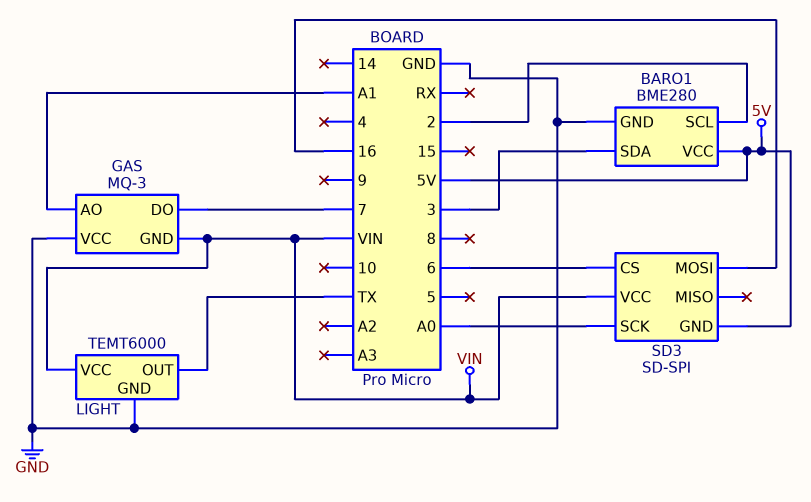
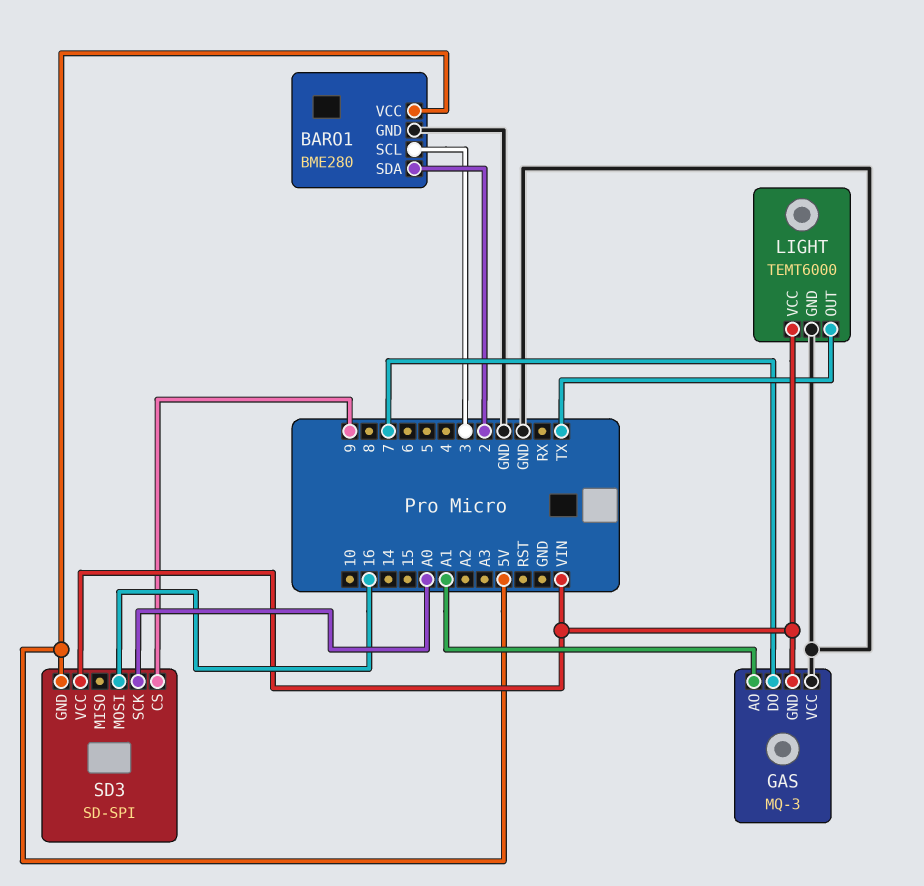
BARO1 pin SCL: 2 -> 3
BARO1 pin SDA: 3 -> 2
SD3 pin CS: 6 -> 9

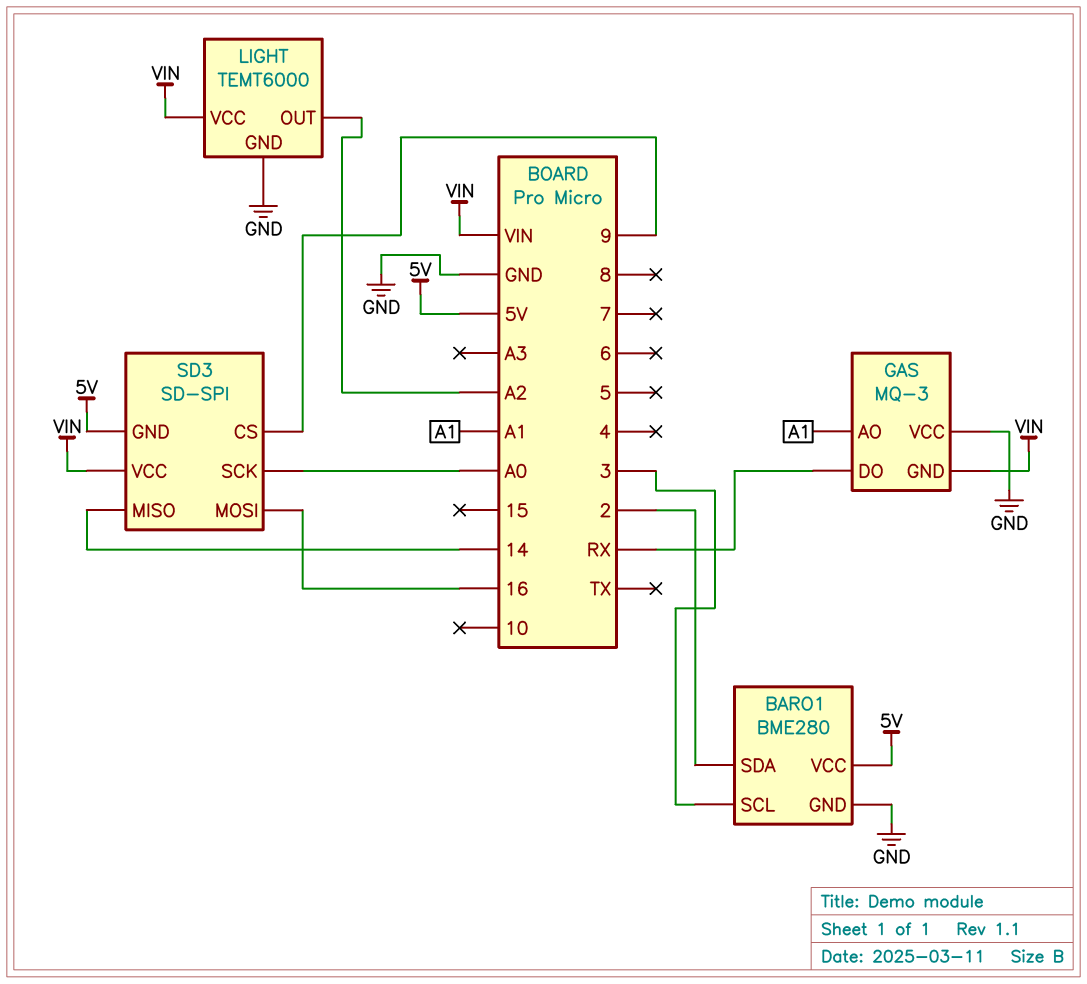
GAS pin DO: 7 -> RX
LIGHT pin OUT: TX -> A2
SD3 pin MISO: none -> 14

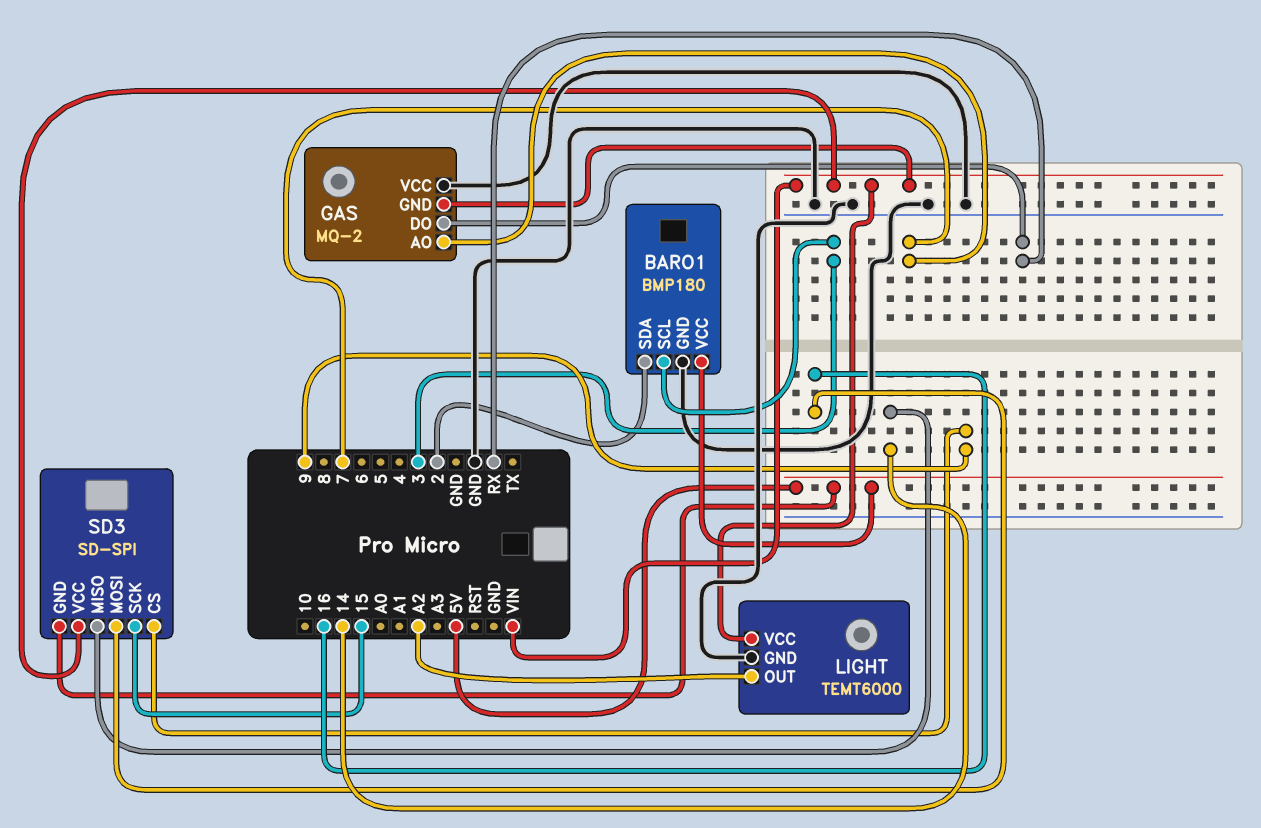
BARO1: BME280 -> BMP180
GAS: MQ-3 -> MQ-2
GAS pin AO: A1 -> 7
SD3 pin SCK: A0 -> 15

